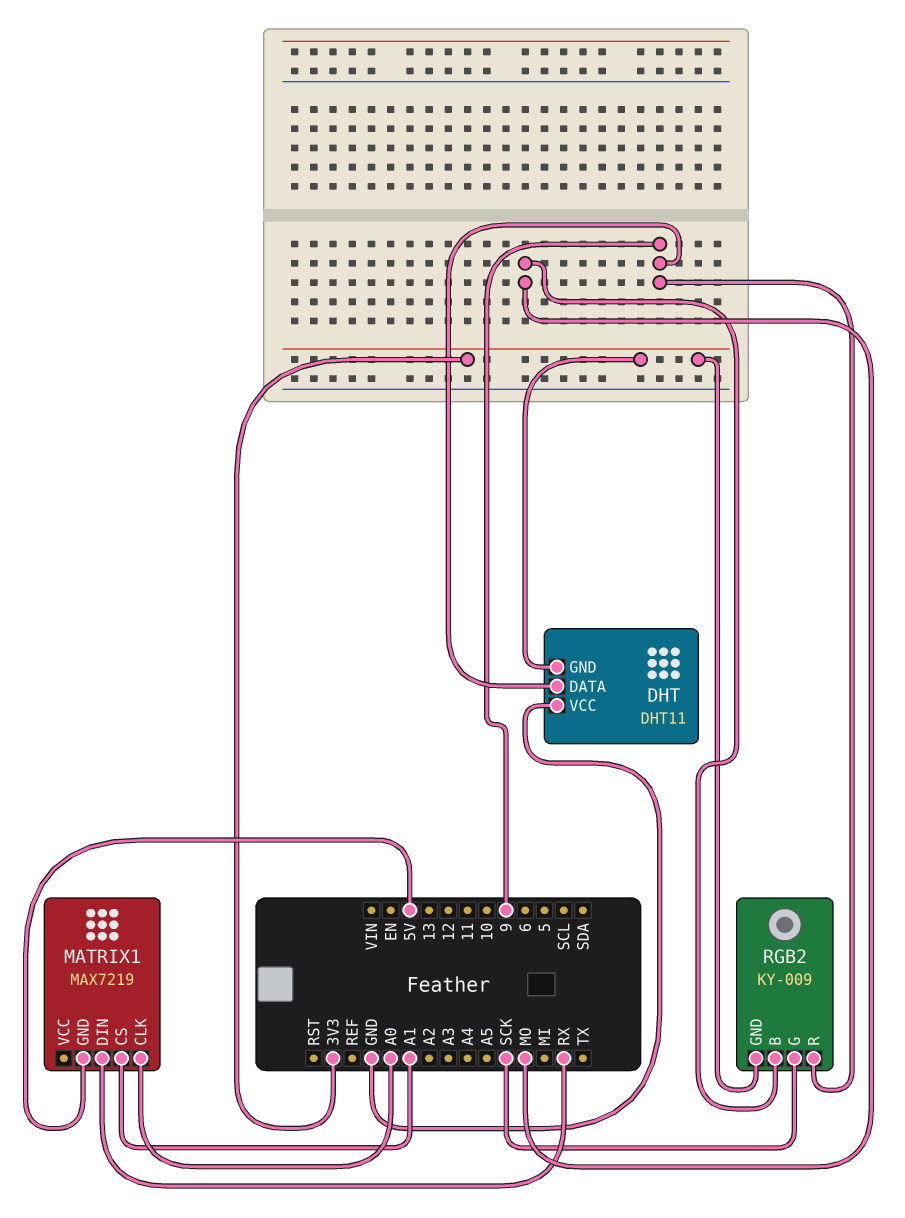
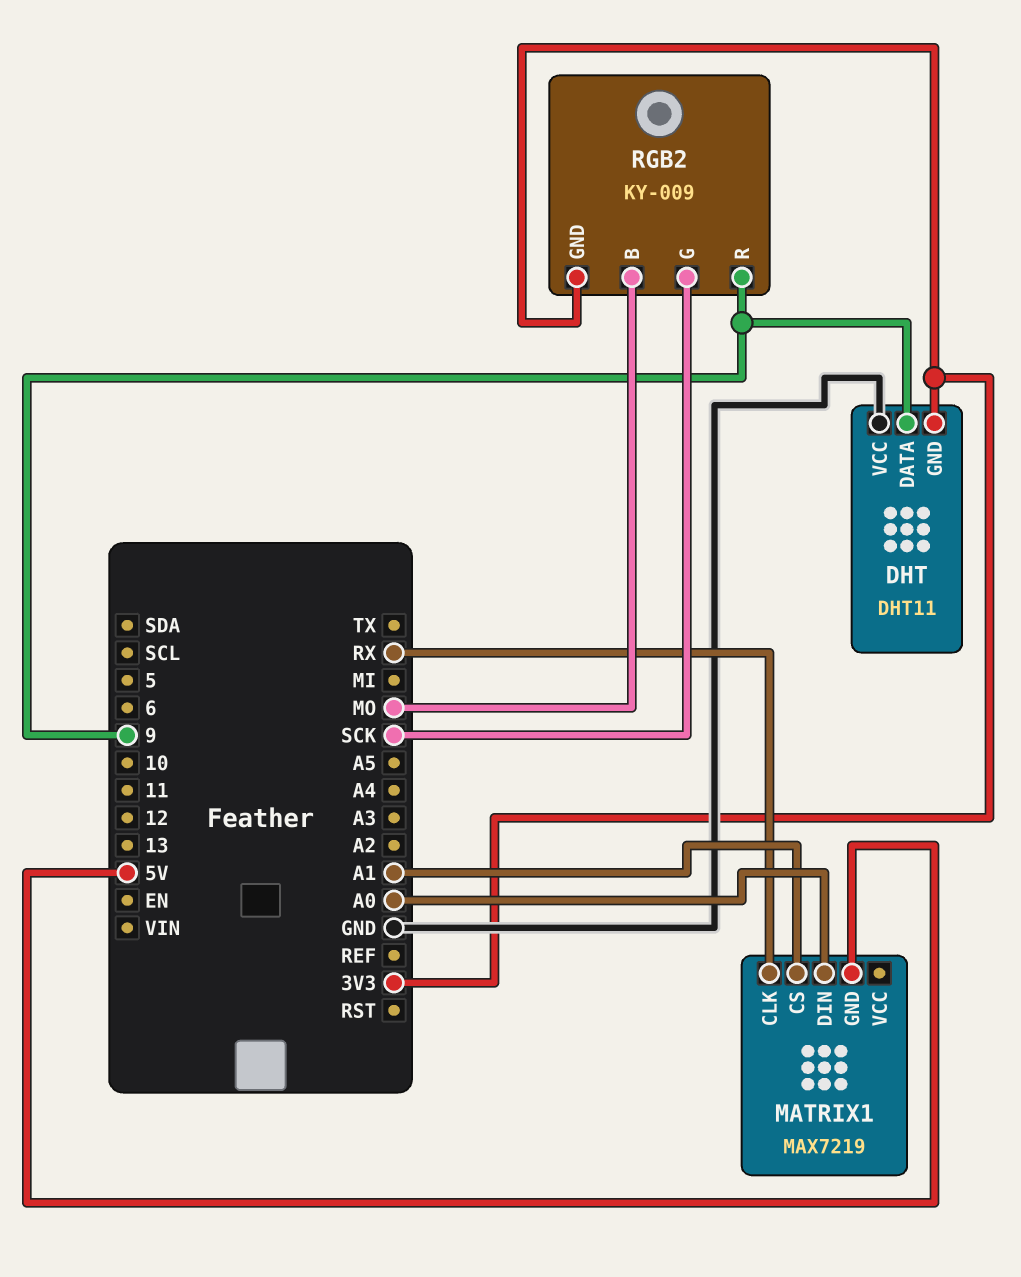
MATRIX1 pin CLK: A0 -> RX
MATRIX1 pin DIN: RX -> A0

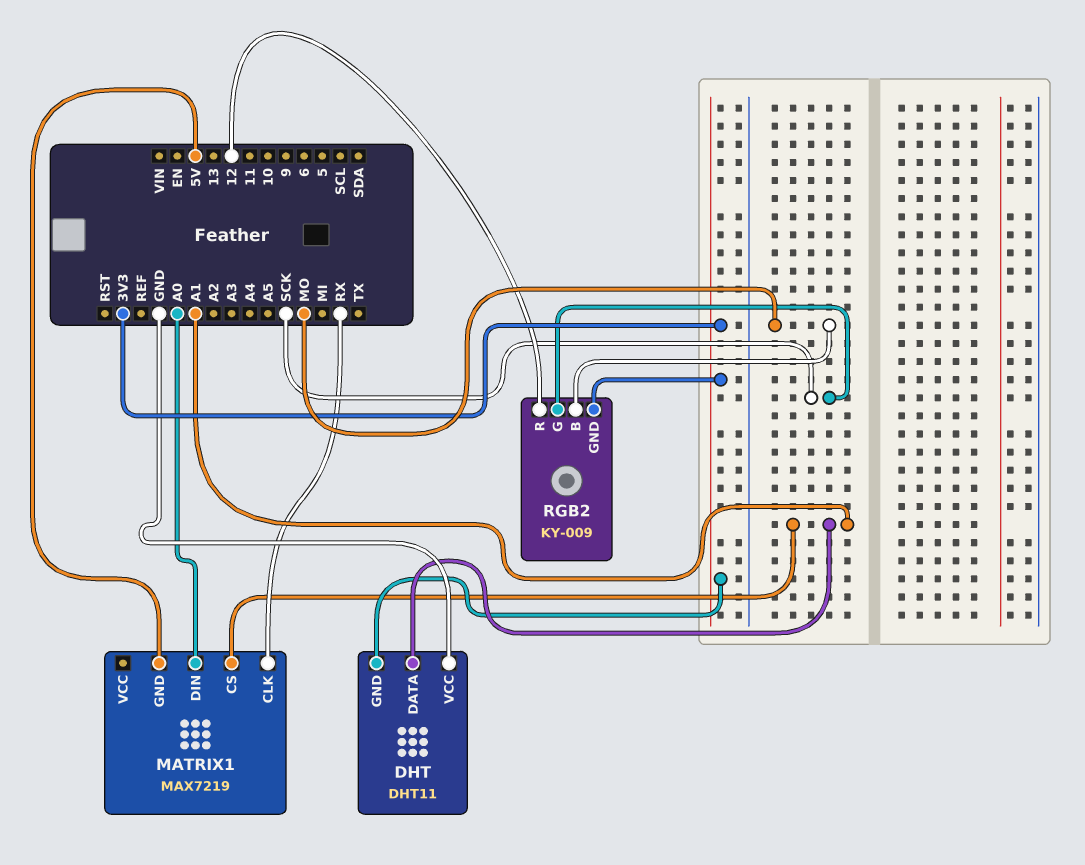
DHT pin DATA: 9 -> A1
RGB2 pin R: 9 -> 12

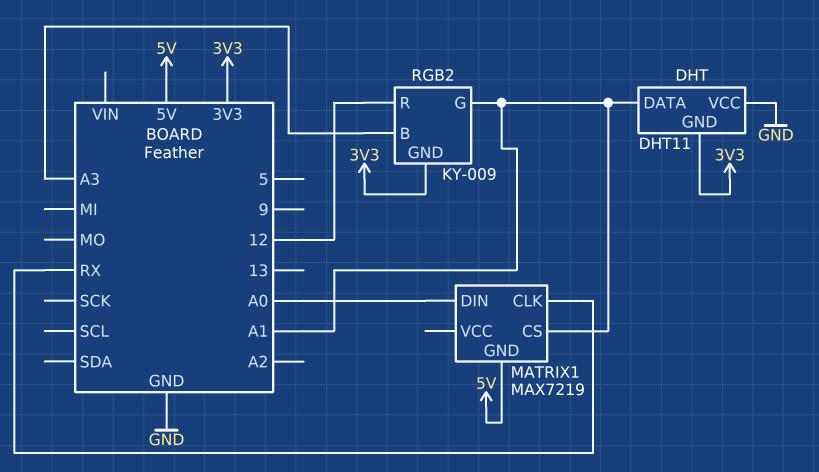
RGB2 pin B: MO -> A3
RGB2 pin G: SCK -> A1

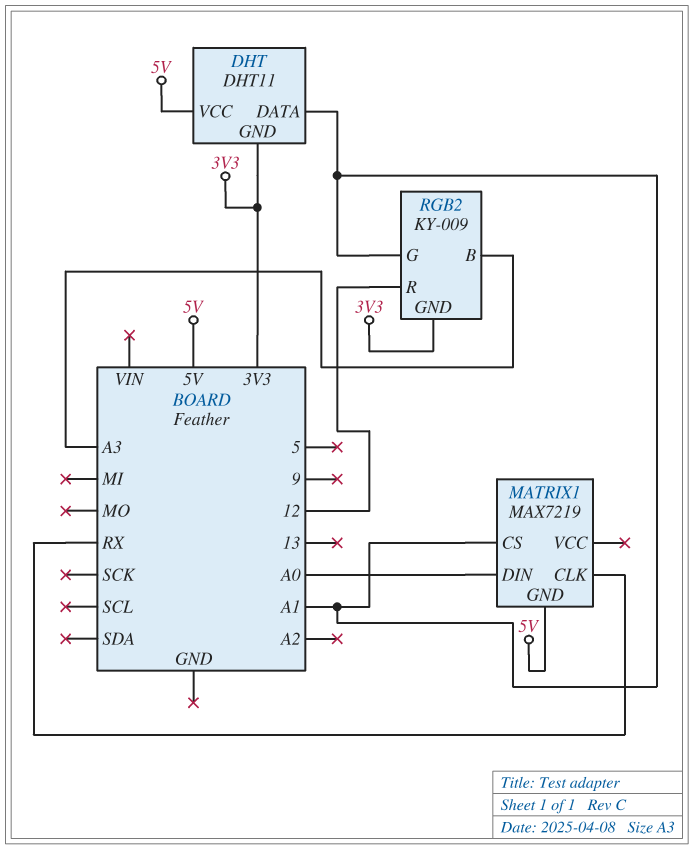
DHT pin VCC: GND -> 5V

